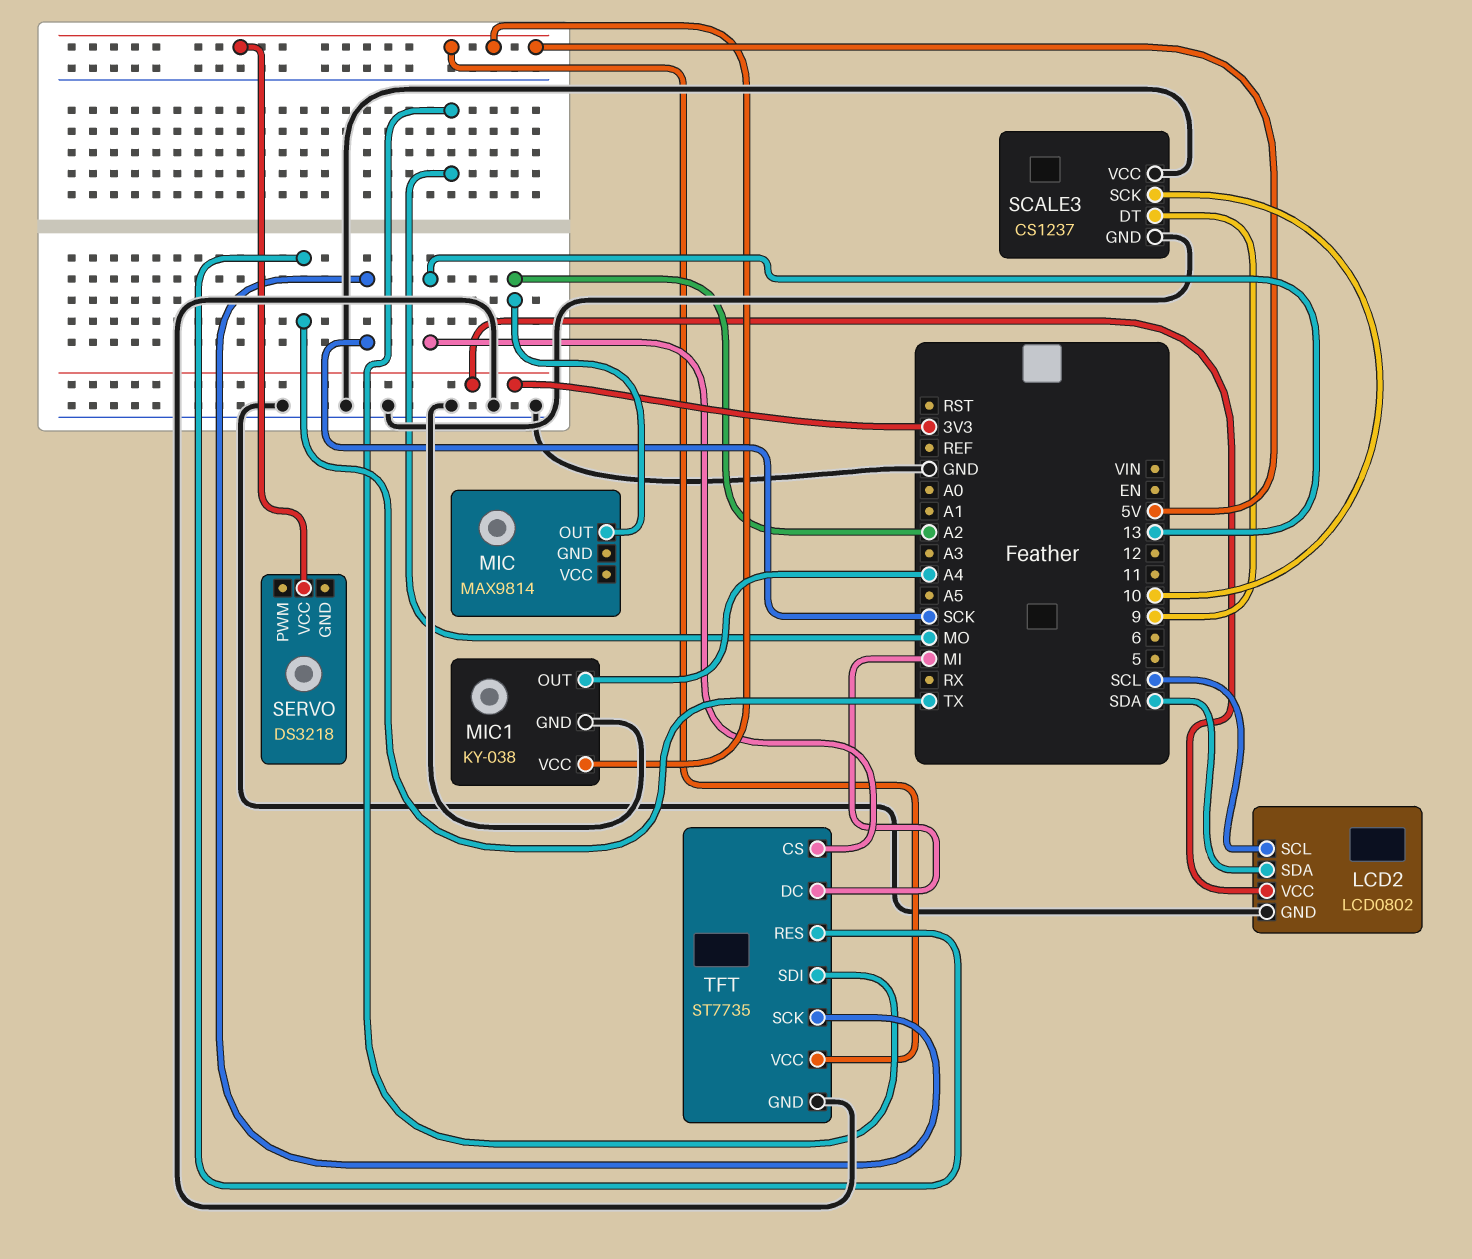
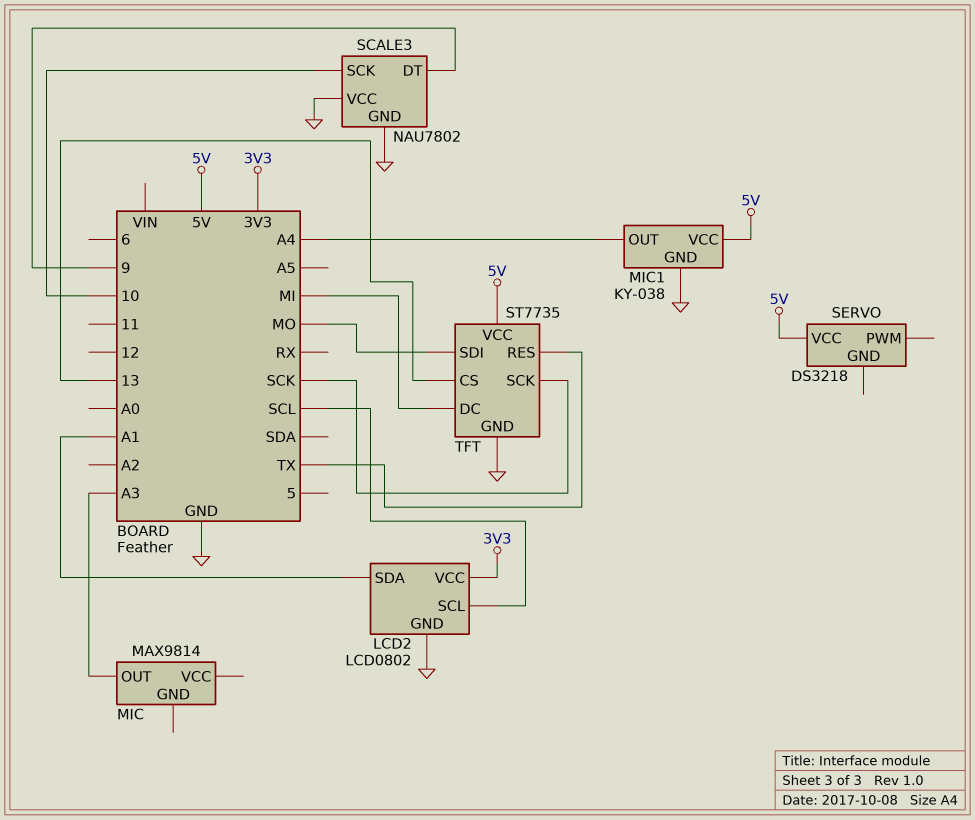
LCD2 pin SDA: SDA -> A1
MIC pin OUT: A2 -> A3
SCALE3: CS1237 -> NAU7802

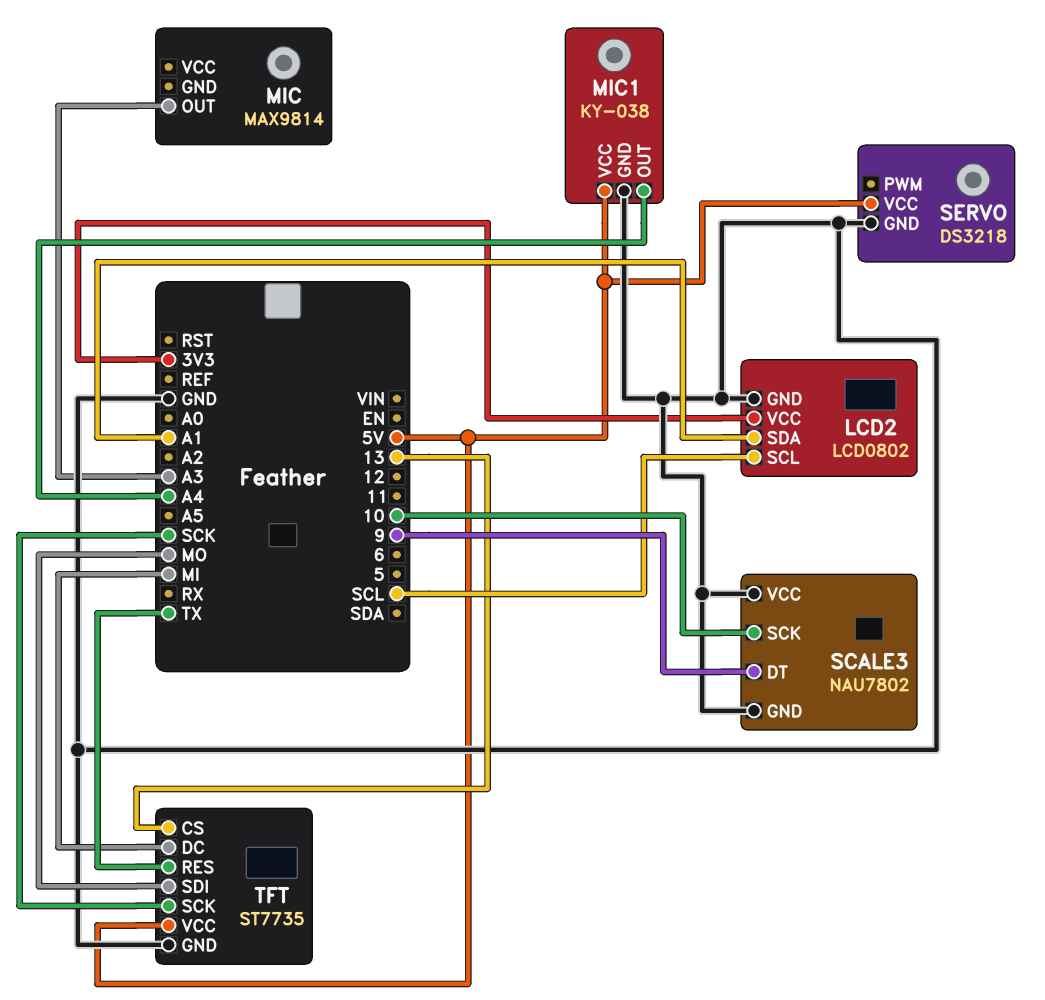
SERVO pin GND: none -> GND

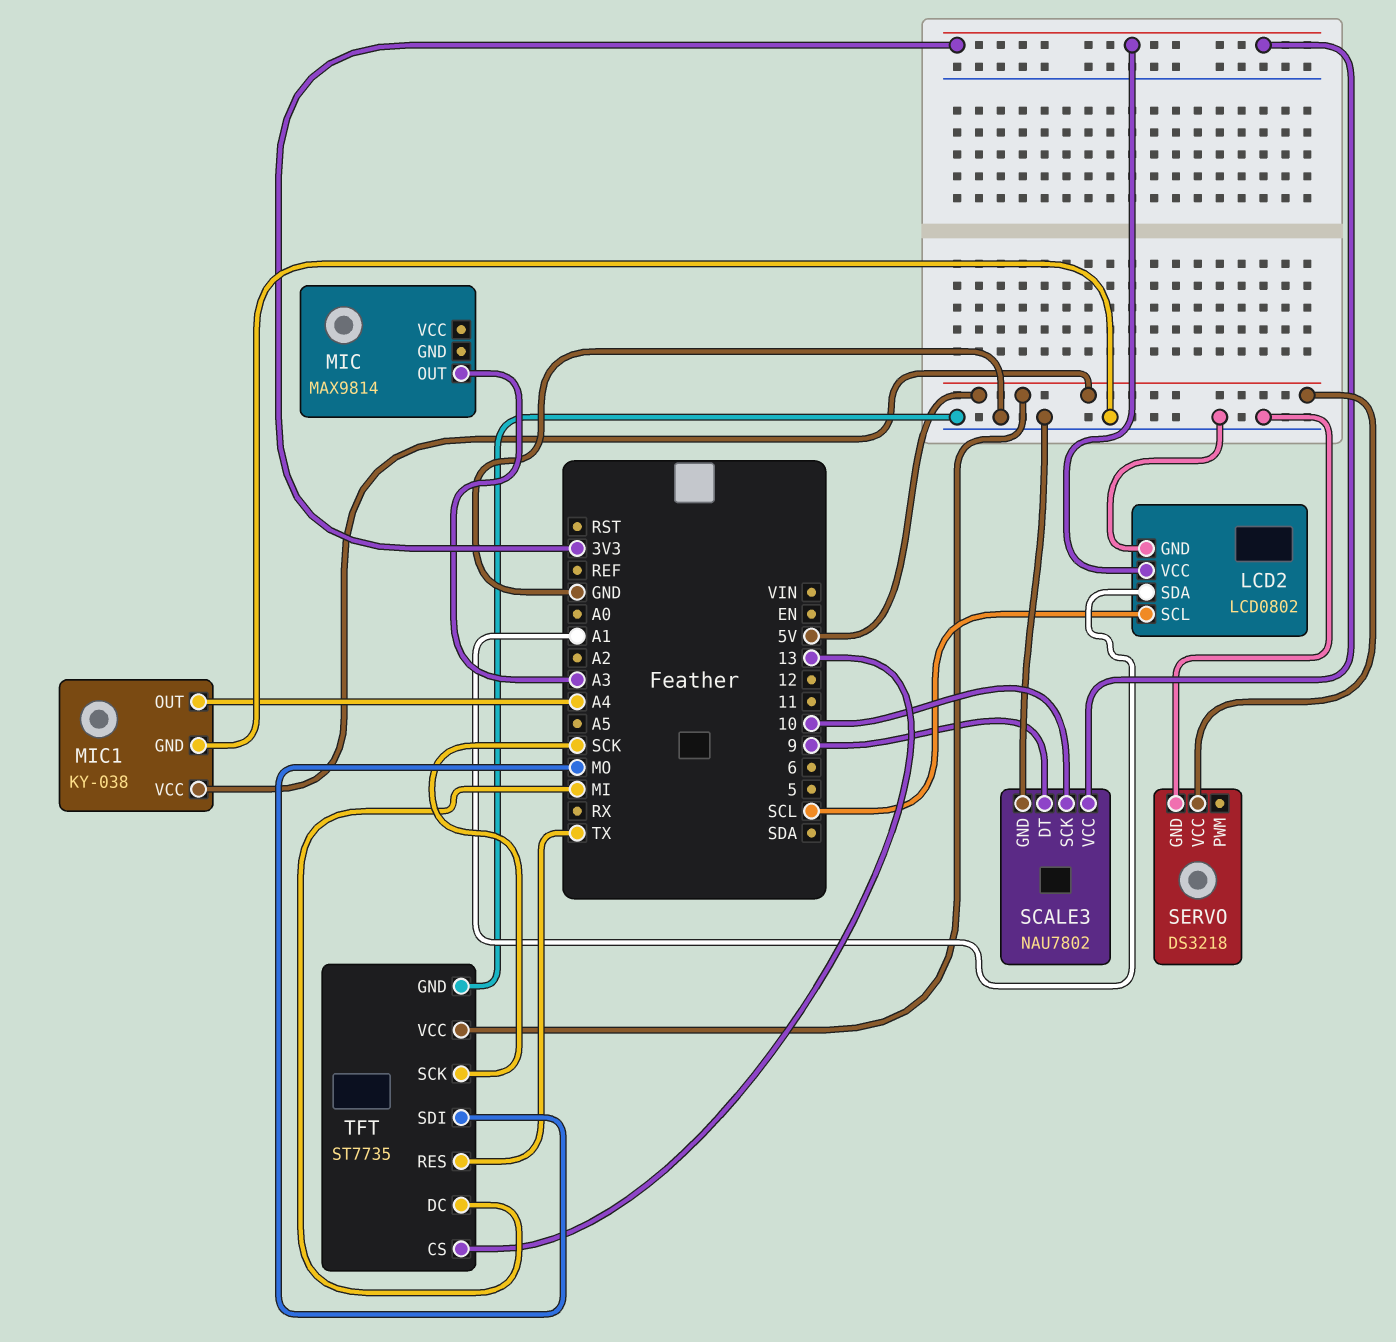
SCALE3 pin VCC: GND -> 3V3

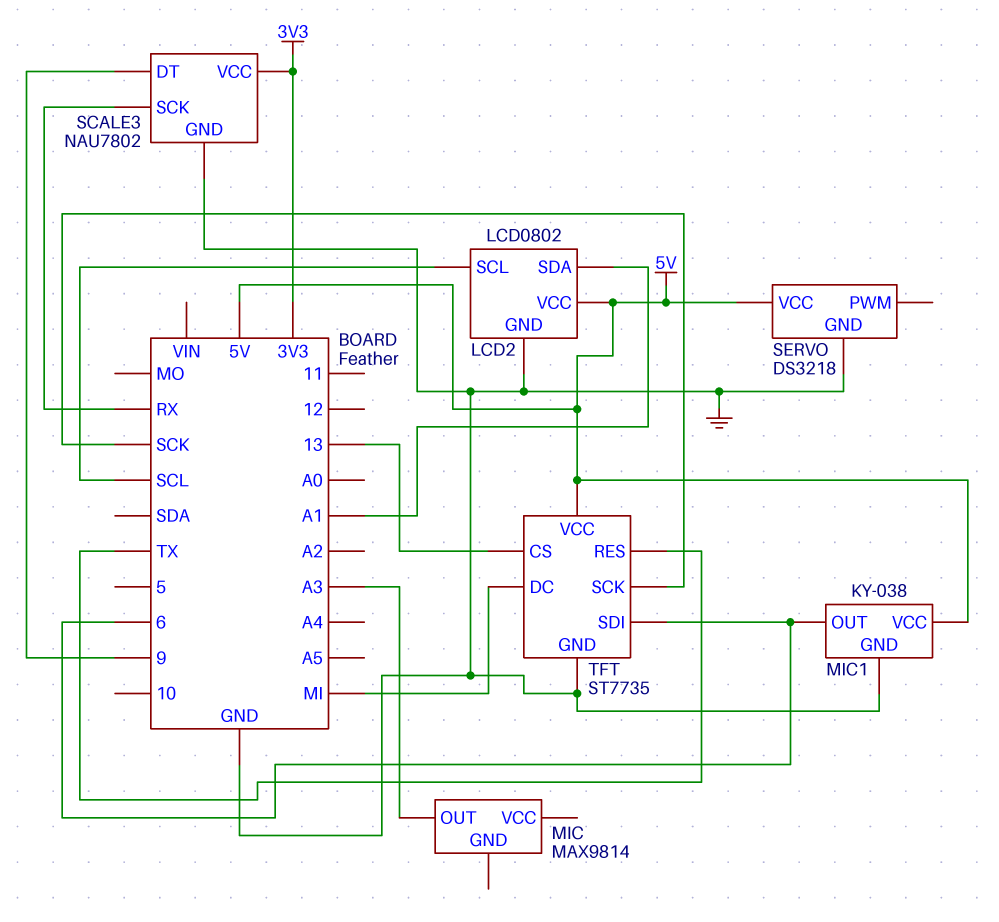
LCD2 pin VCC: 3V3 -> 5V
MIC1 pin OUT: A4 -> 6
SCALE3 pin SCK: 10 -> RX
TFT pin SDI: MO -> 6

